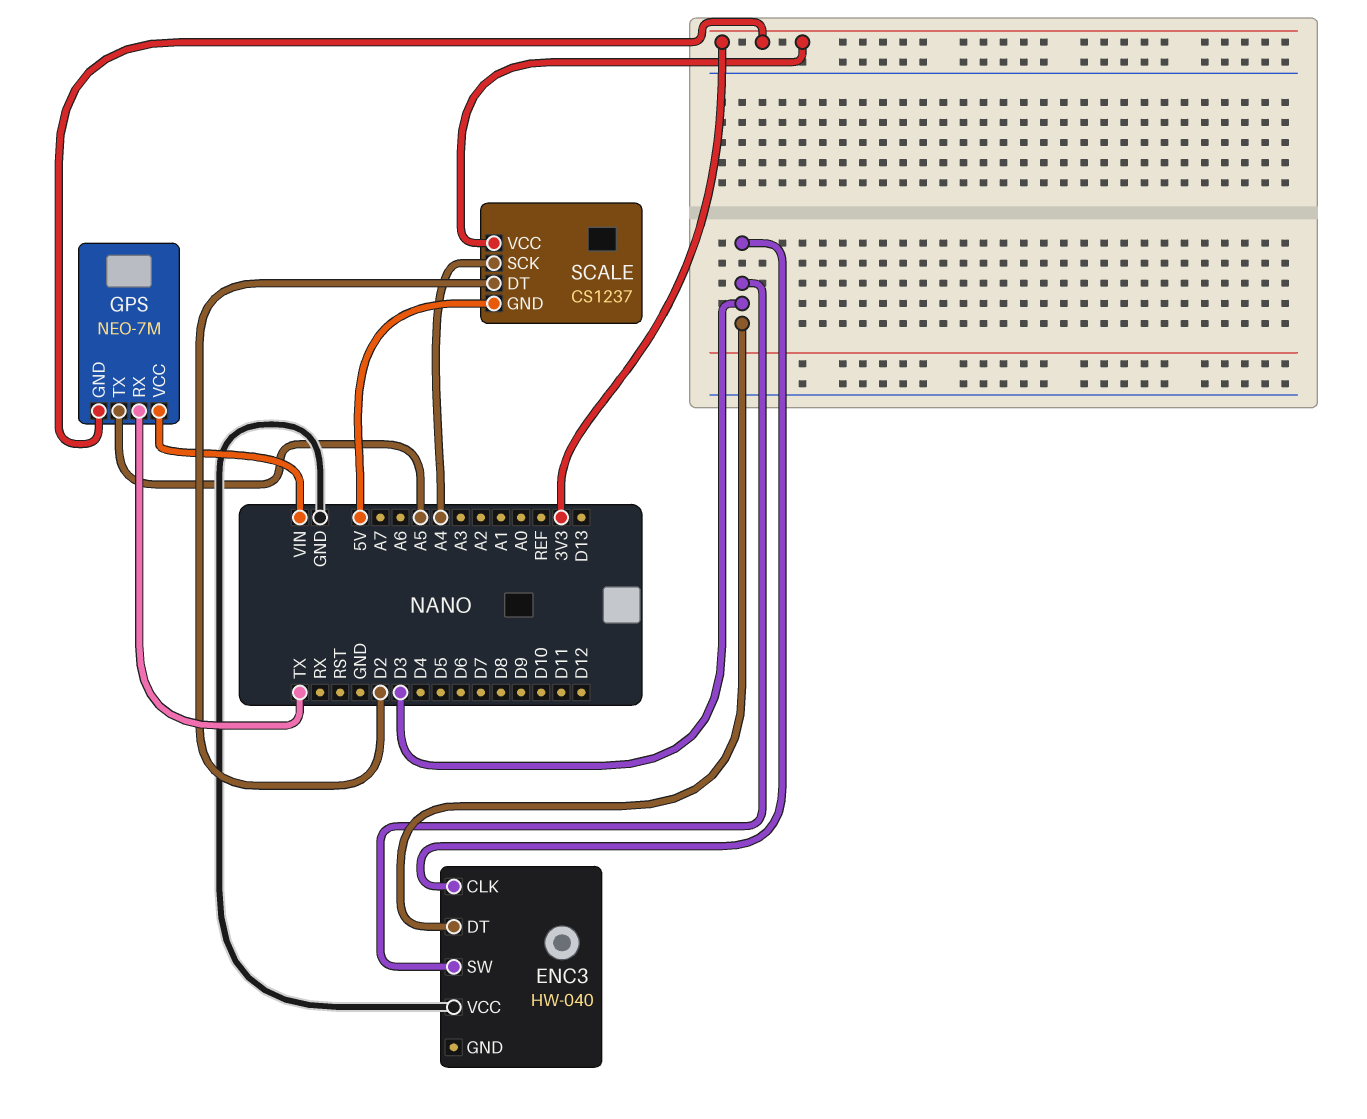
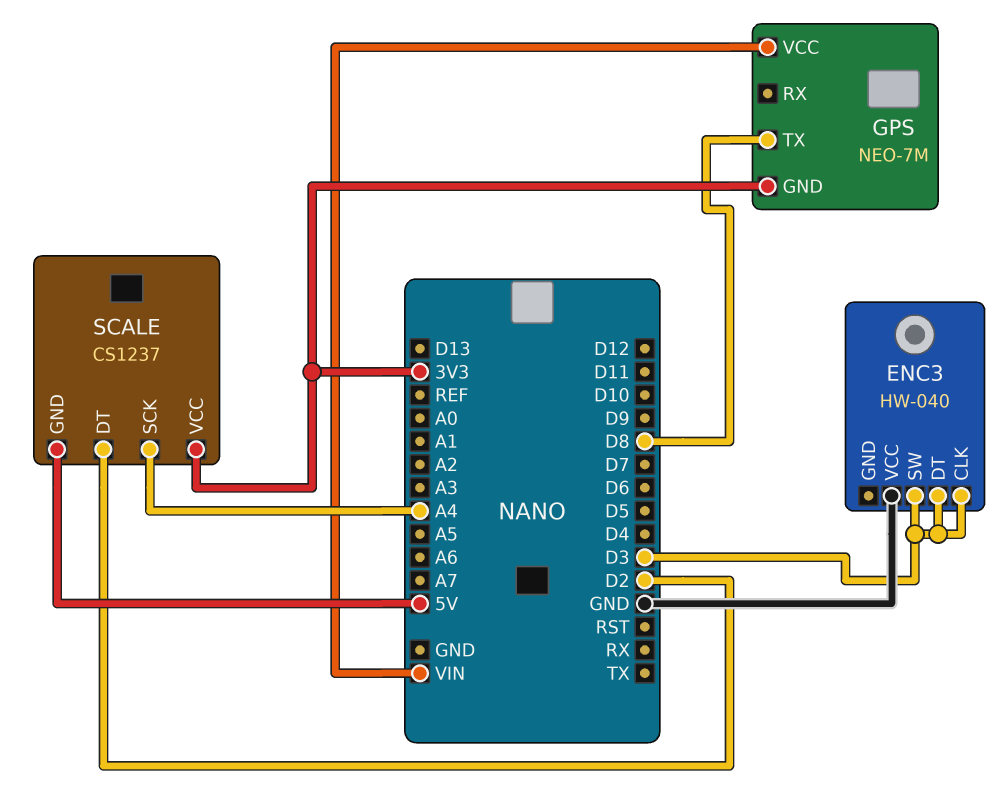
GPS pin RX: TX -> none
GPS pin TX: A5 -> D8

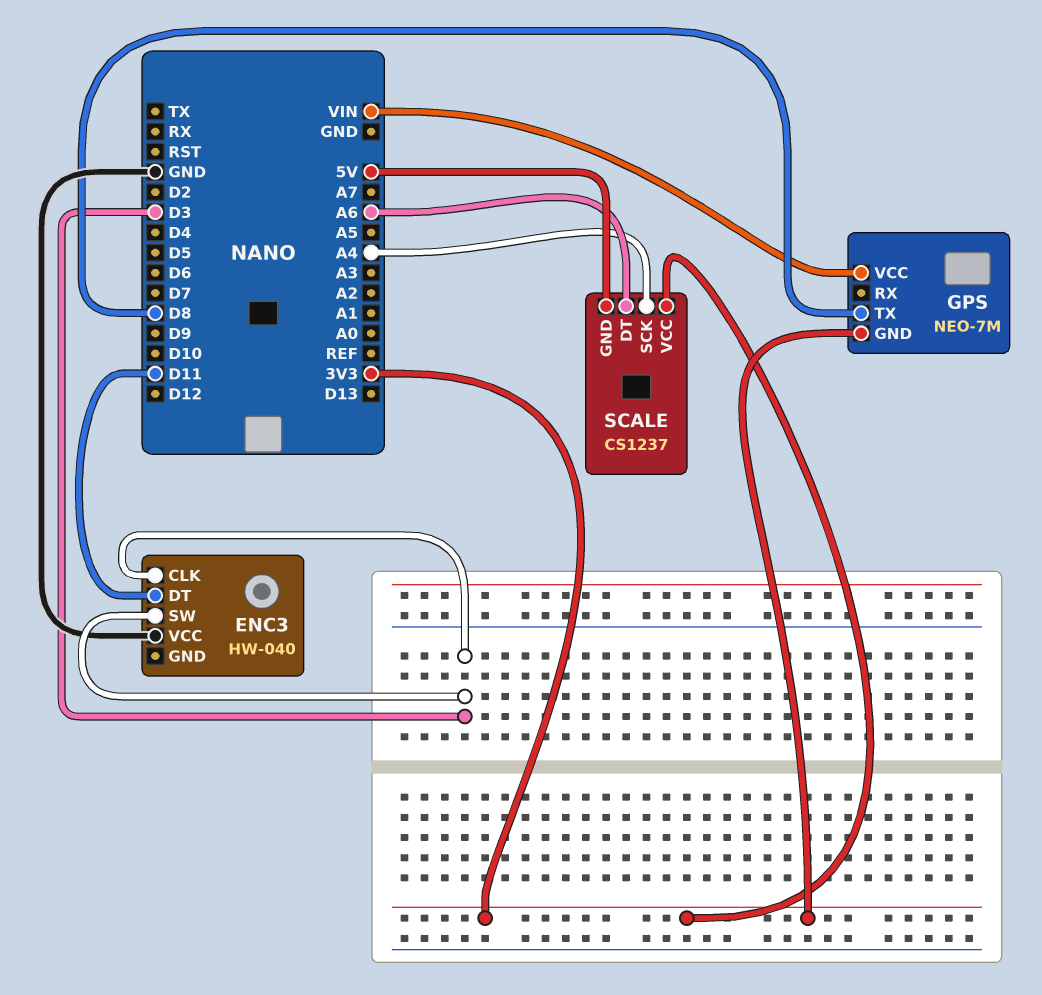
ENC3 pin DT: D3 -> D11
SCALE pin DT: D2 -> A6

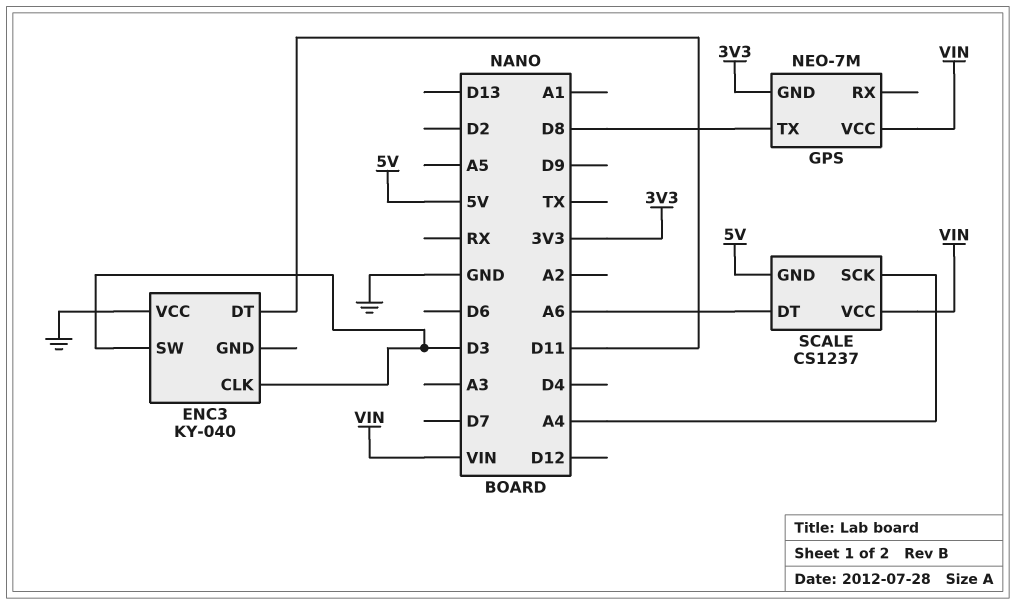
ENC3: HW-040 -> KY-040
SCALE pin VCC: 3V3 -> VIN

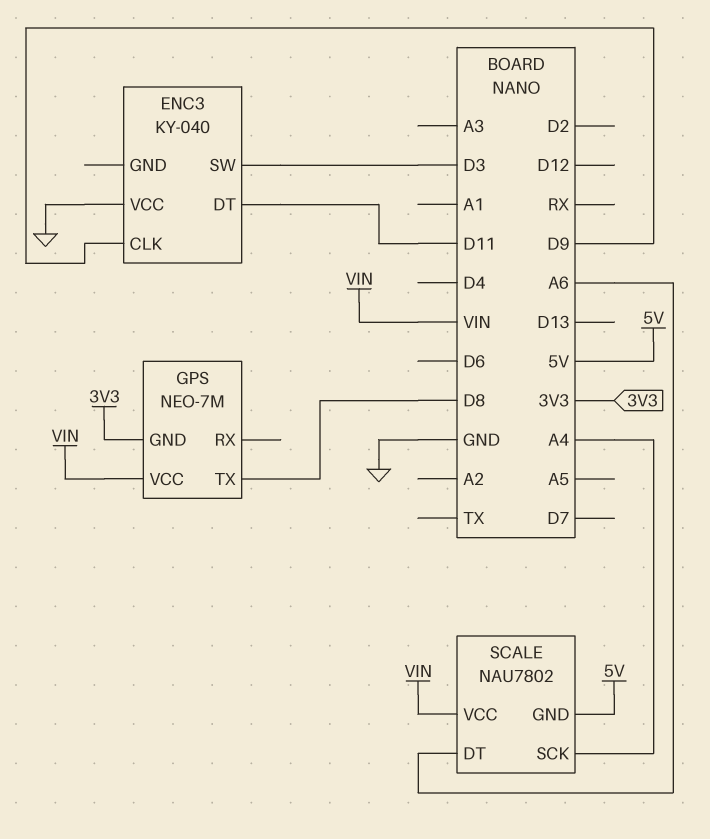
ENC3 pin CLK: D3 -> D9
SCALE: CS1237 -> NAU7802

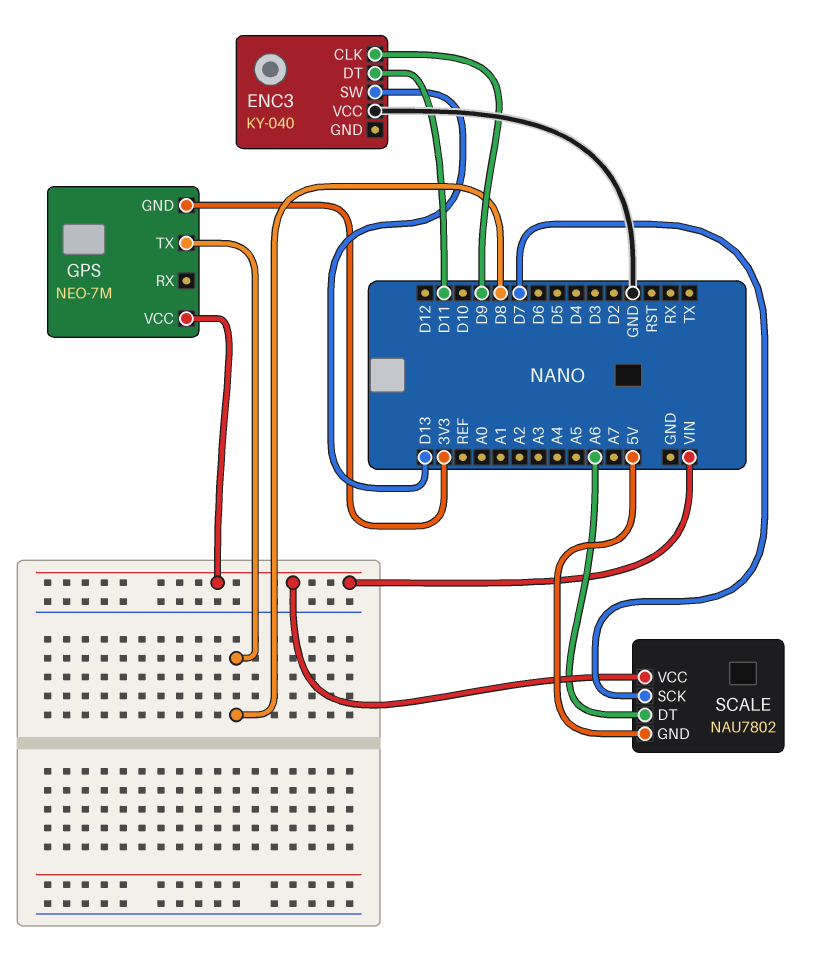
ENC3 pin SW: D3 -> D13
SCALE pin SCK: A4 -> D7

